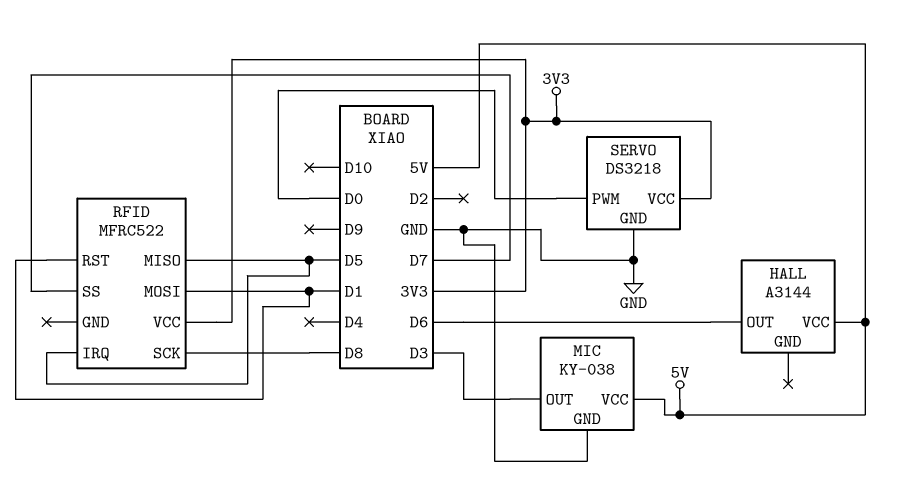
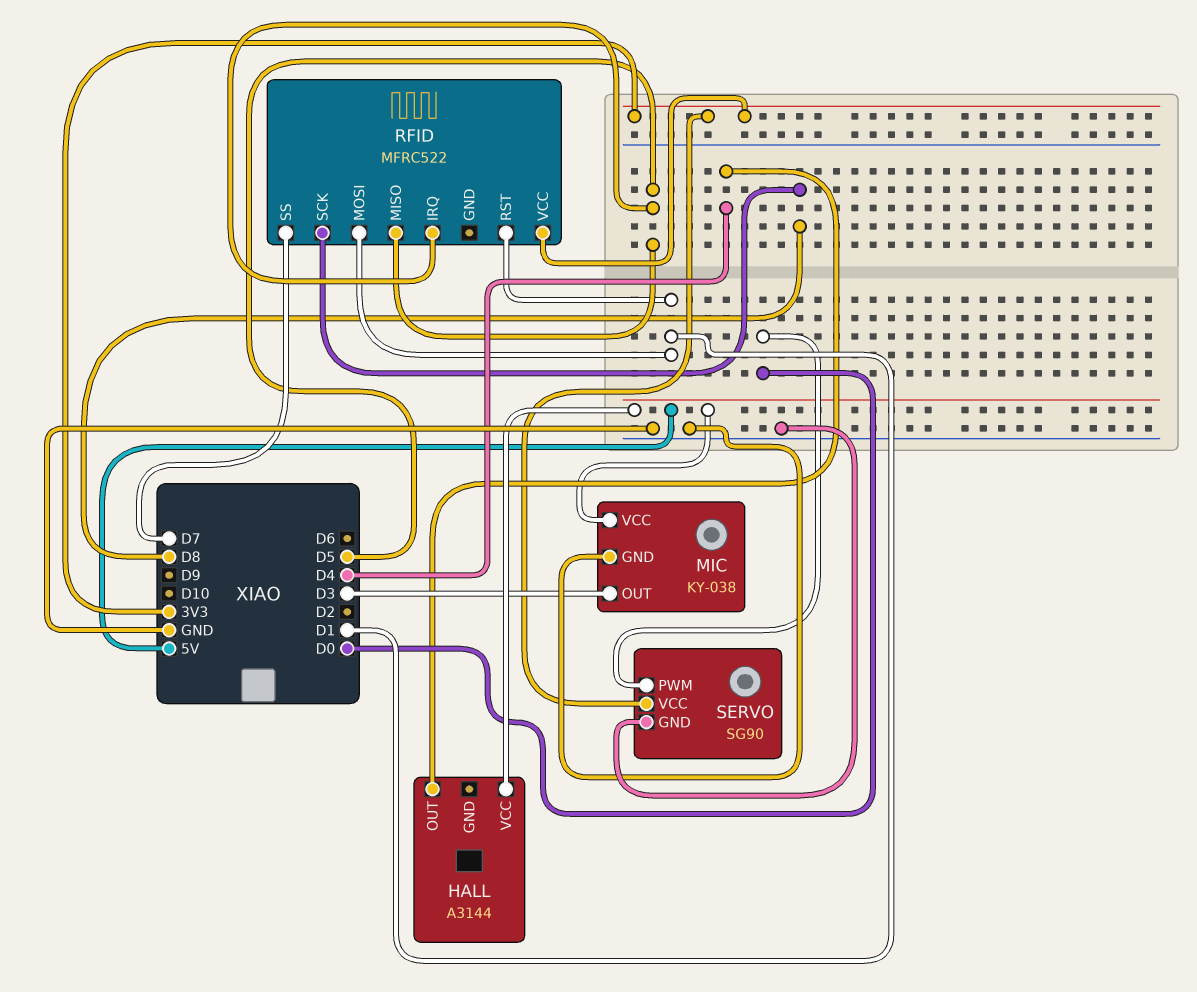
HALL pin OUT: D6 -> D4
SERVO: DS3218 -> SG90

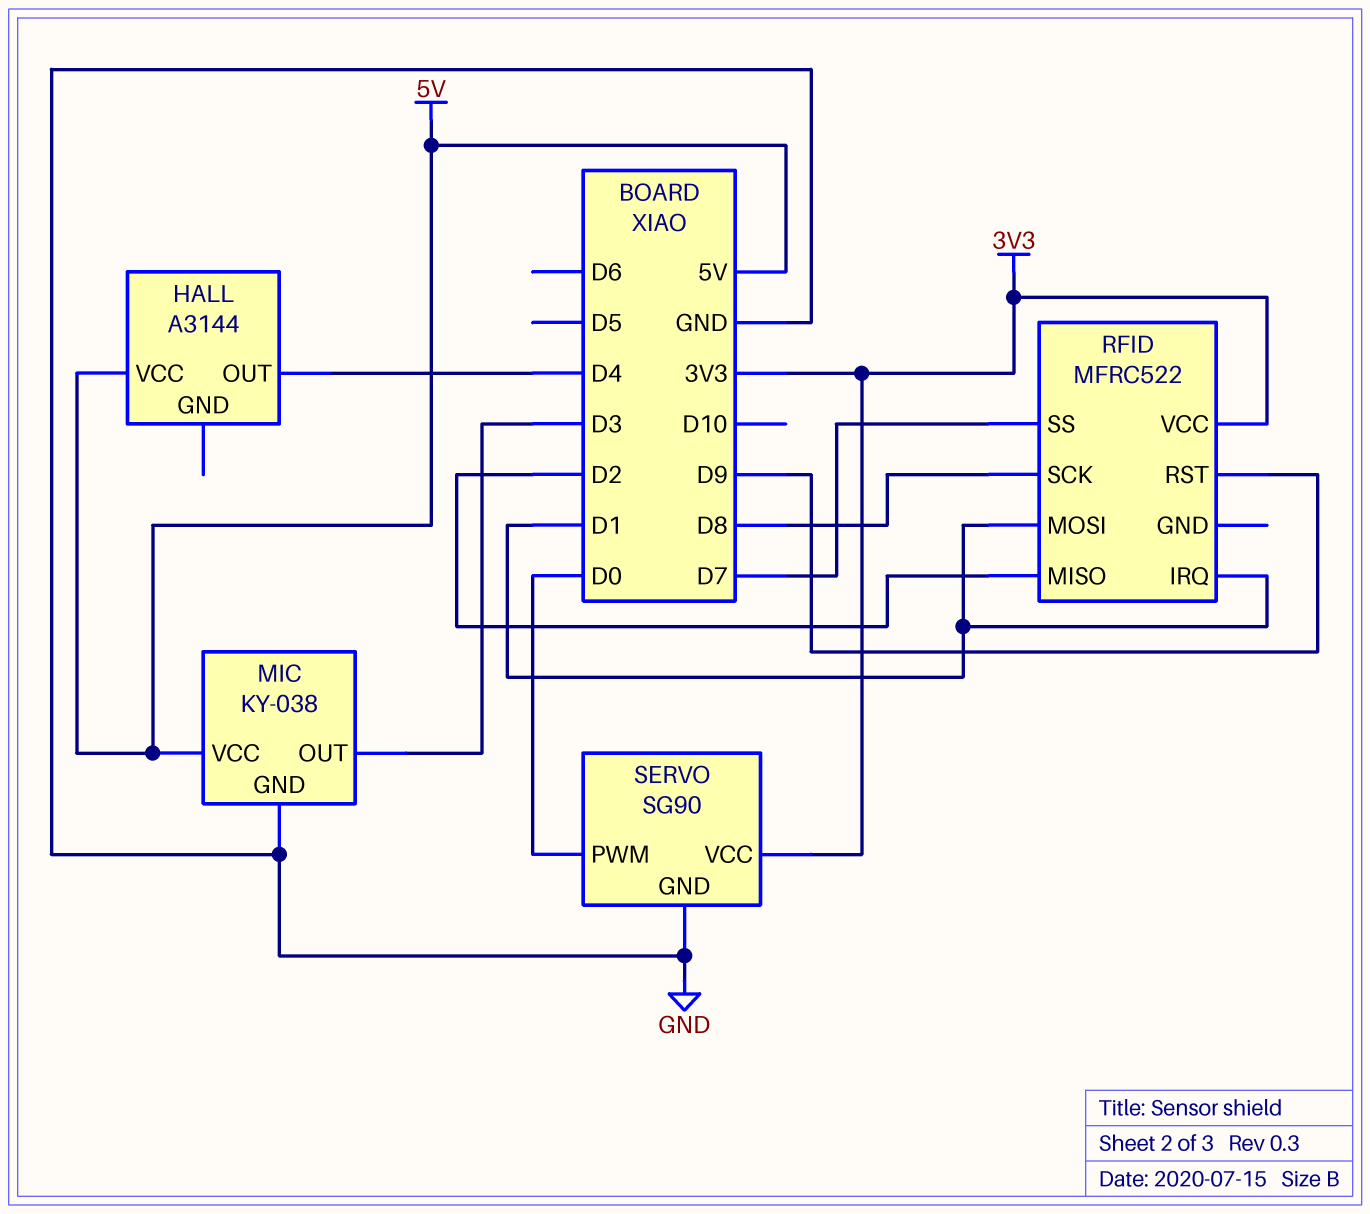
RFID pin IRQ: D5 -> D1
RFID pin MISO: D5 -> D2
RFID pin RST: D1 -> D9

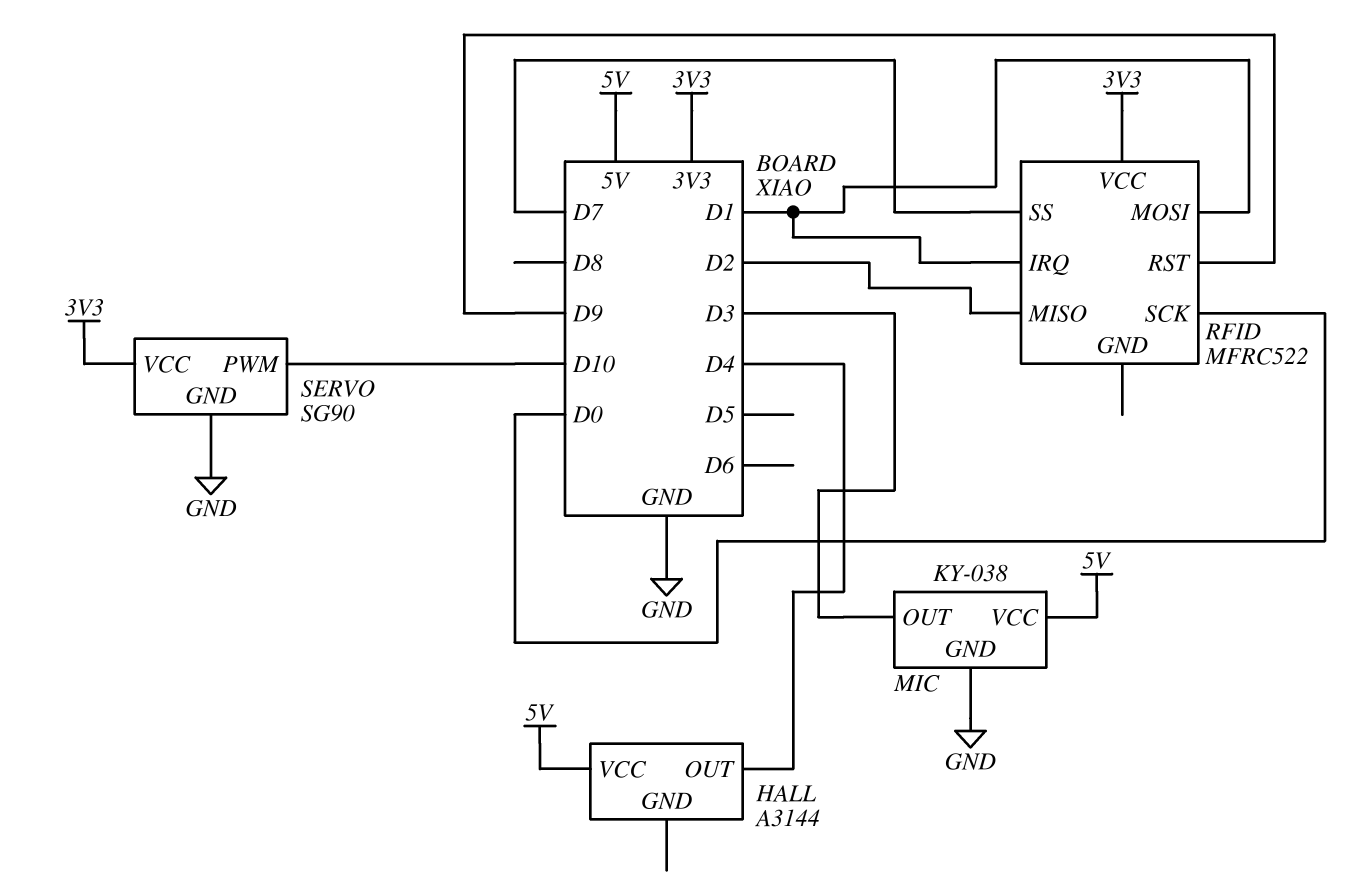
RFID pin SCK: D8 -> D0
SERVO pin PWM: D0 -> D10

